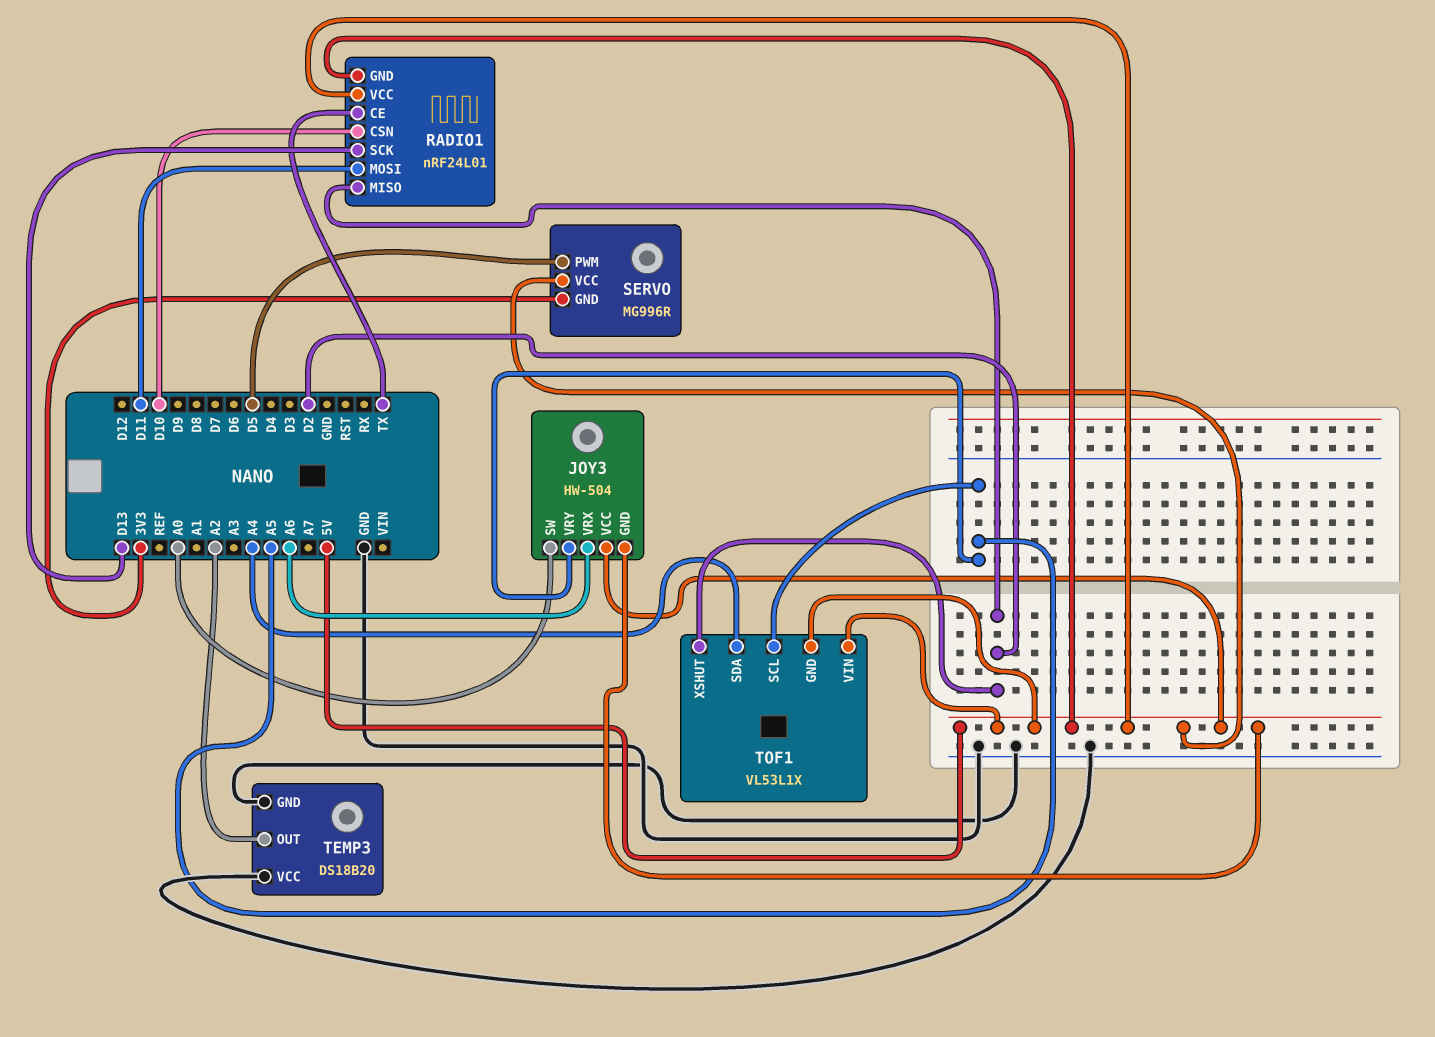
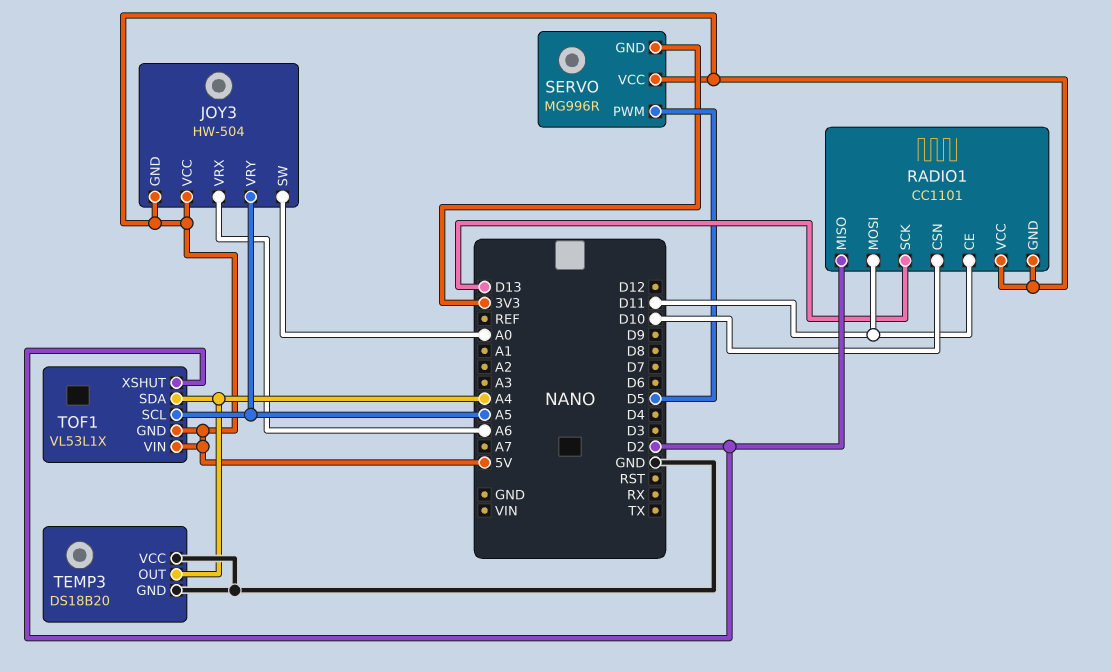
RADIO1: nRF24L01 -> CC1101
RADIO1 pin CE: TX -> D11
TEMP3 pin OUT: A2 -> A4

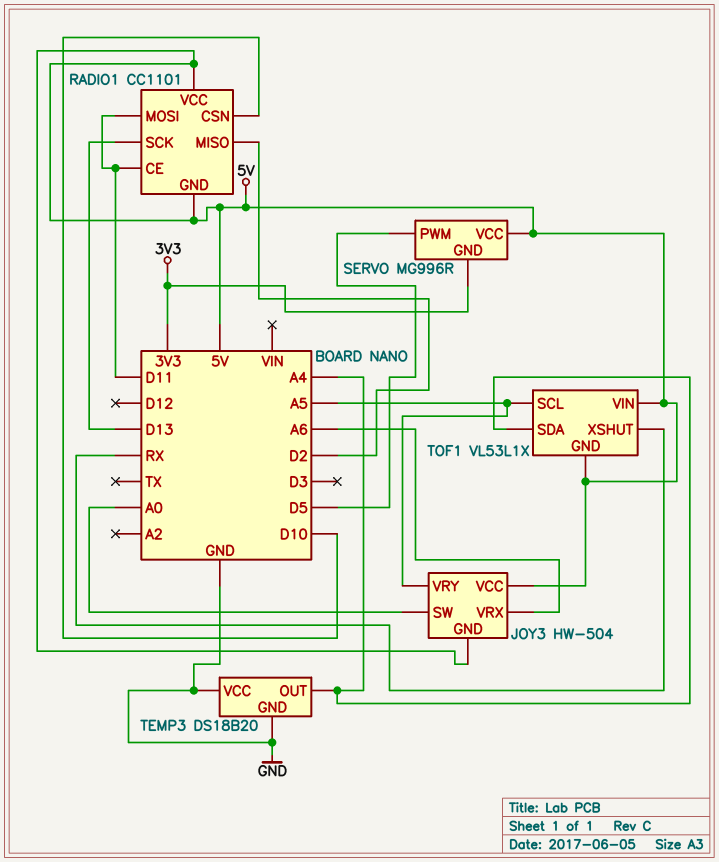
TOF1 pin XSHUT: D2 -> RX

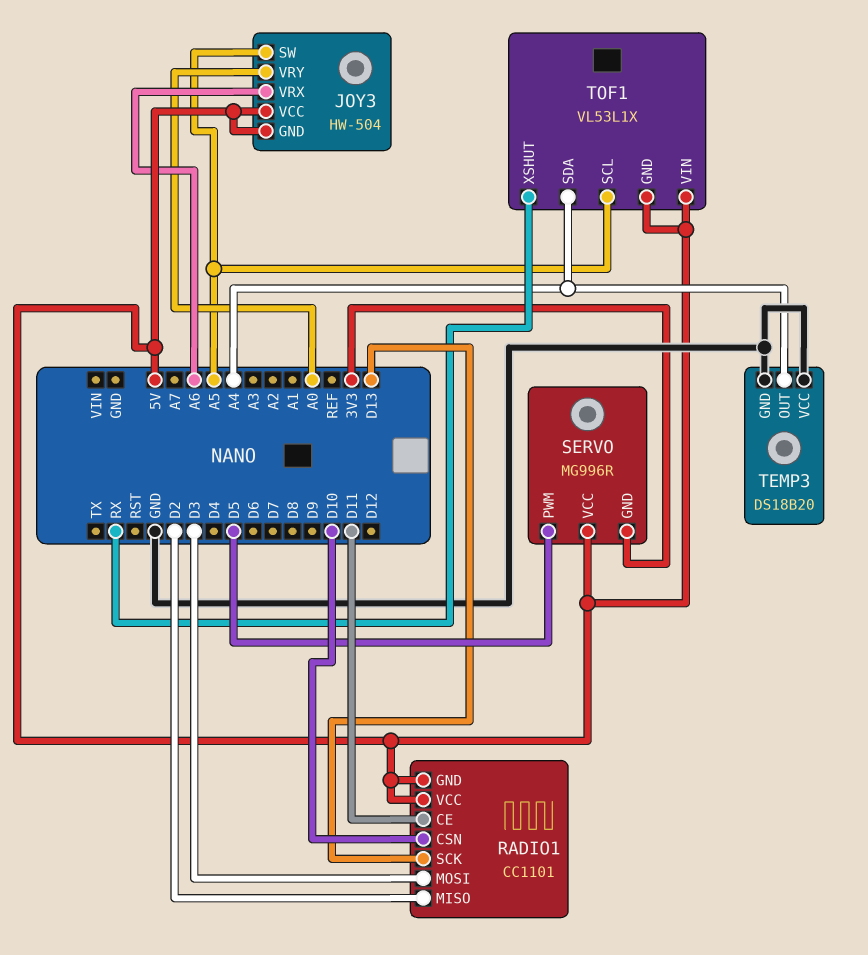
JOY3 pin SW: A0 -> A5
JOY3 pin VRY: A5 -> A0
RADIO1 pin MOSI: D11 -> D3

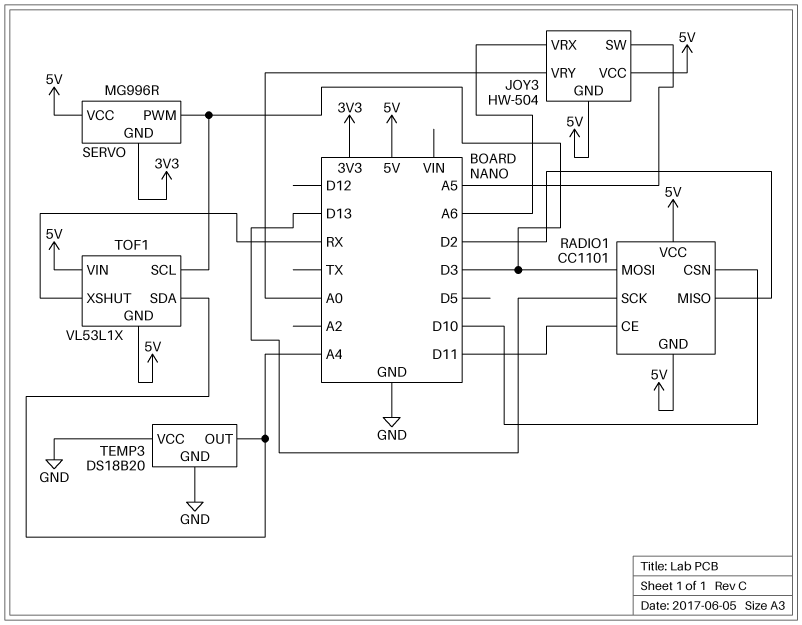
SERVO pin PWM: D5 -> D3
TOF1 pin SCL: A5 -> D3

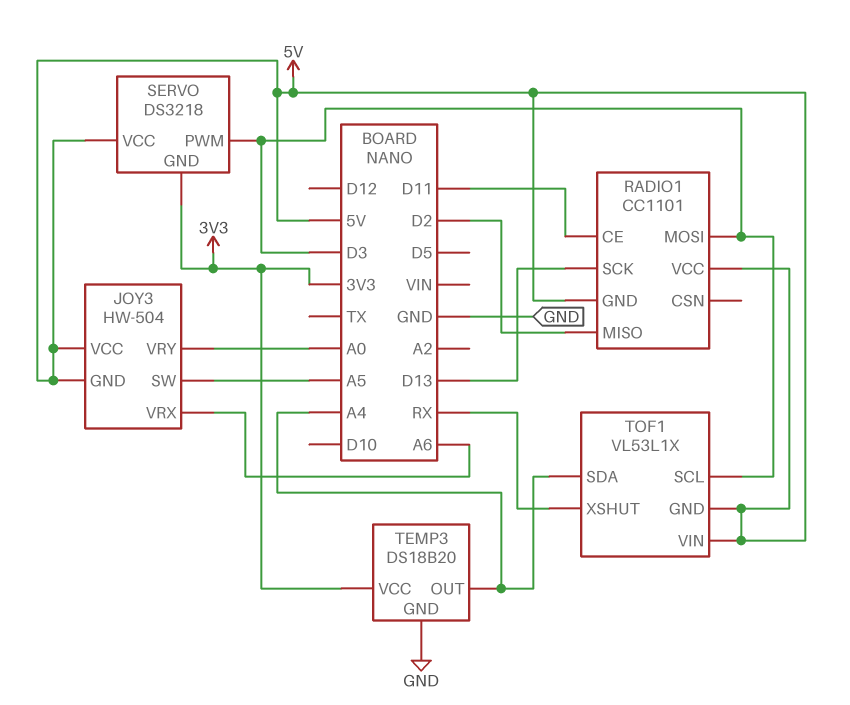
RADIO1 pin CSN: D10 -> none
SERVO: MG996R -> DS3218
TEMP3 pin VCC: GND -> 3V3

